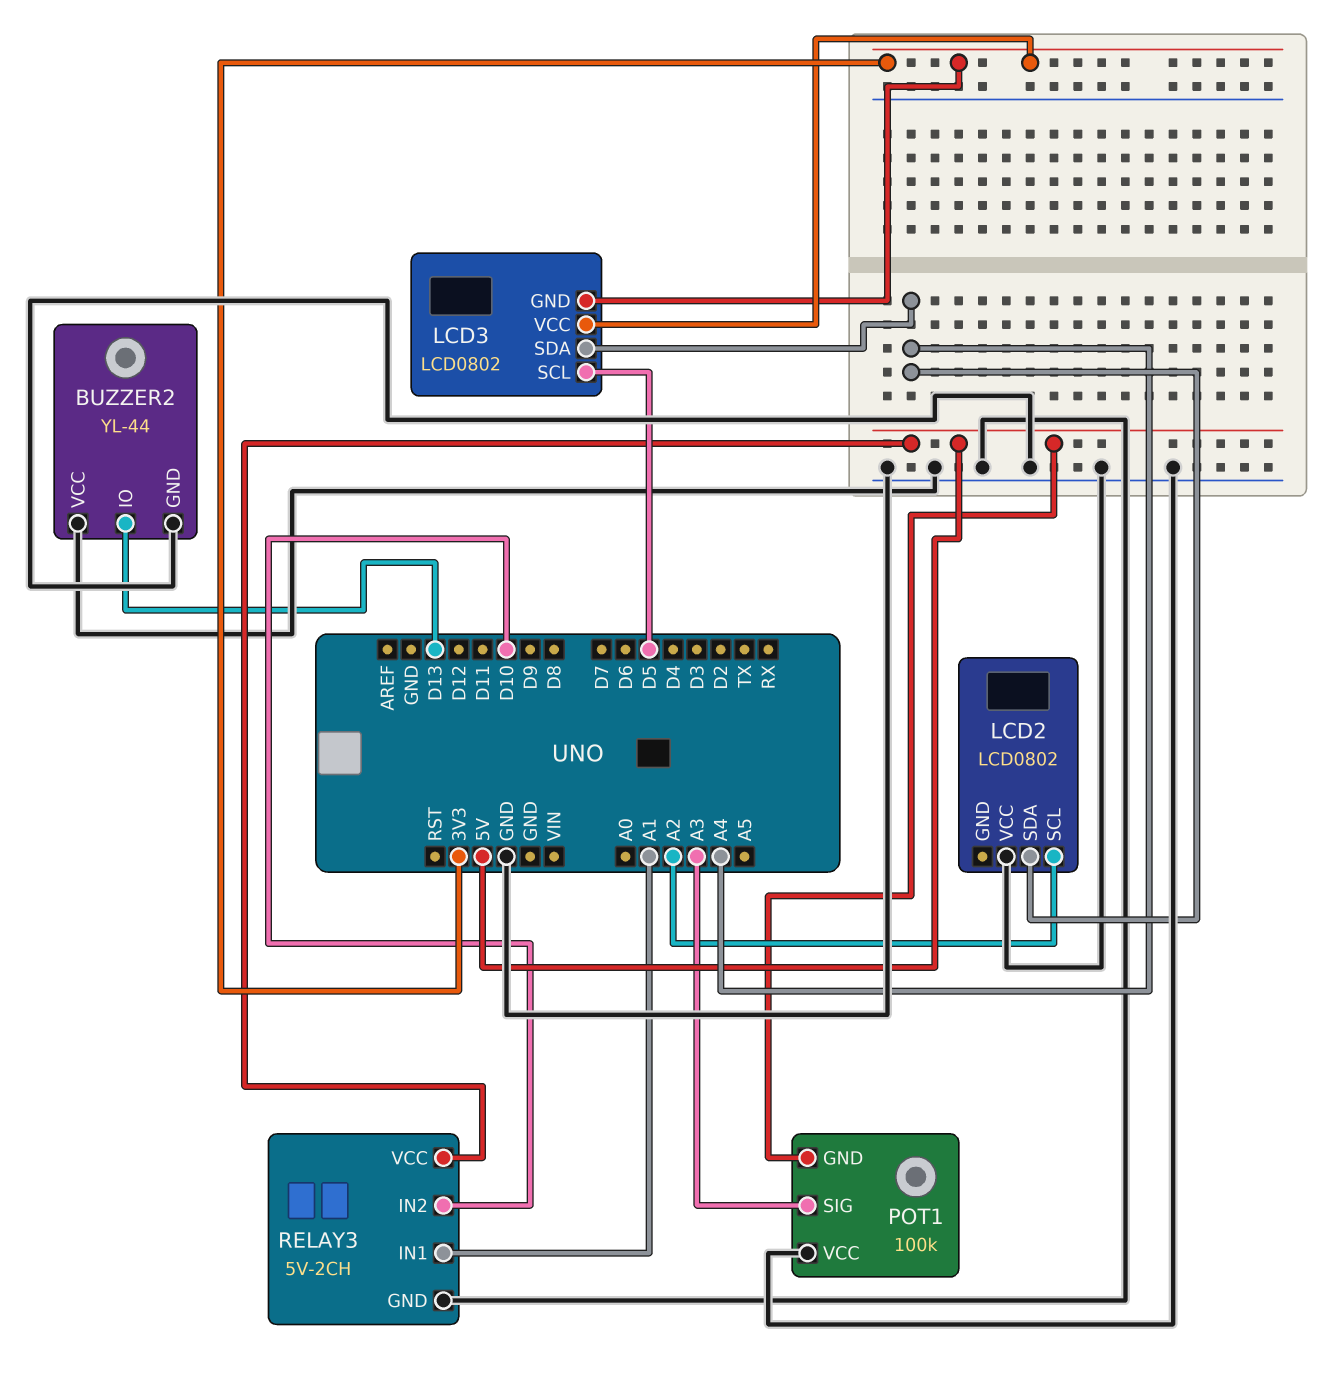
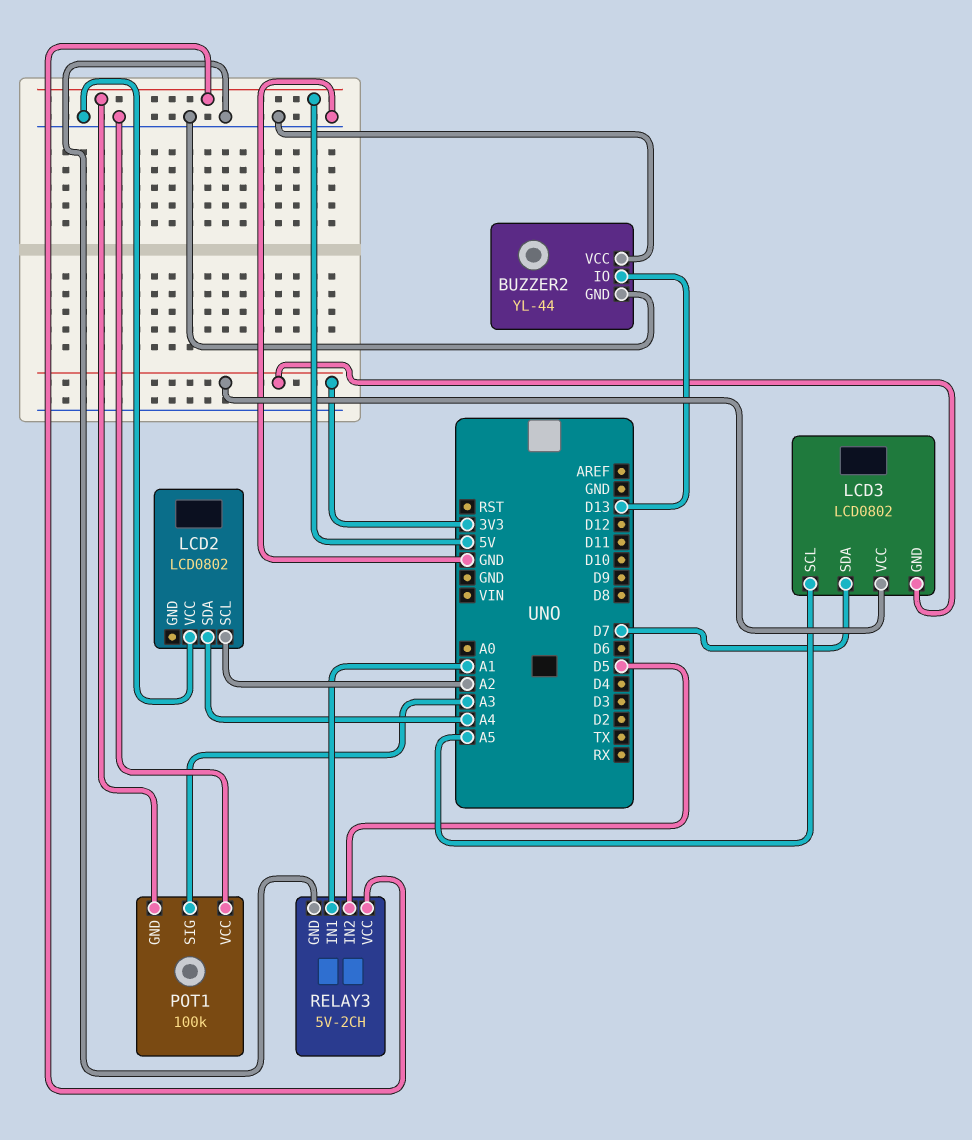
LCD3 pin SCL: D5 -> A5
LCD3 pin SDA: A4 -> D7
RELAY3 pin IN2: D10 -> D5

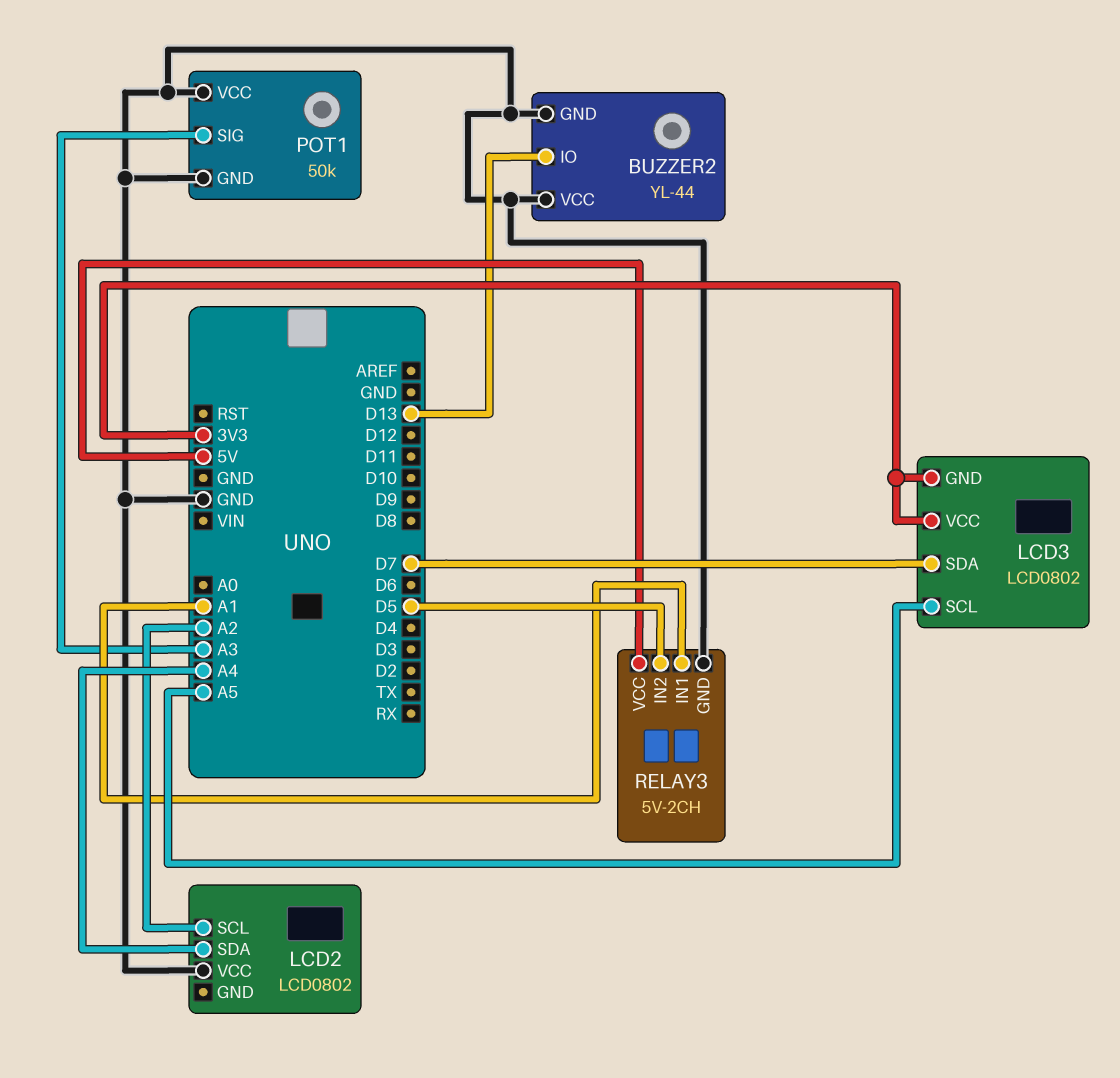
POT1: 100k -> 50k
POT1 pin GND: 5V -> GND

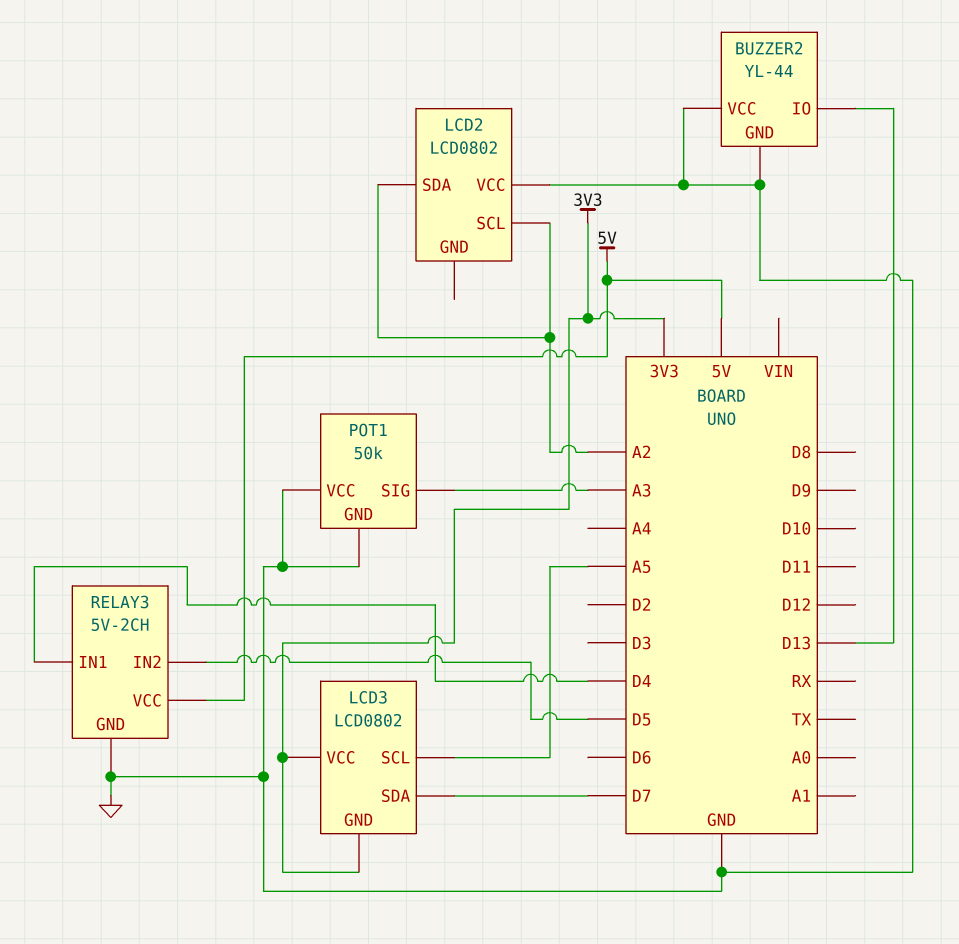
LCD2 pin SDA: A4 -> A2
RELAY3 pin IN1: A1 -> D4

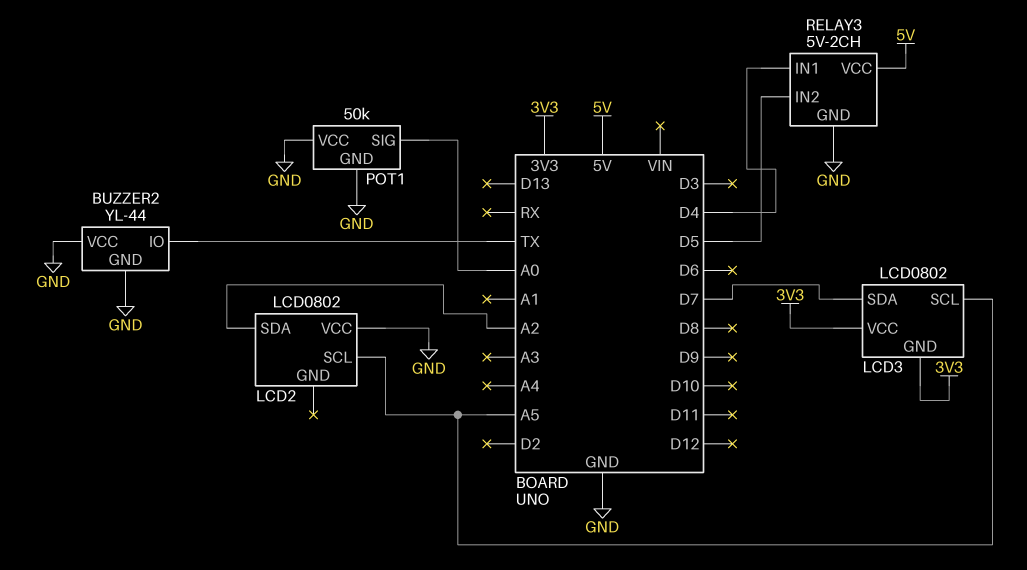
BUZZER2 pin IO: D13 -> TX
LCD2 pin SCL: A2 -> A5
POT1 pin SIG: A3 -> A0

